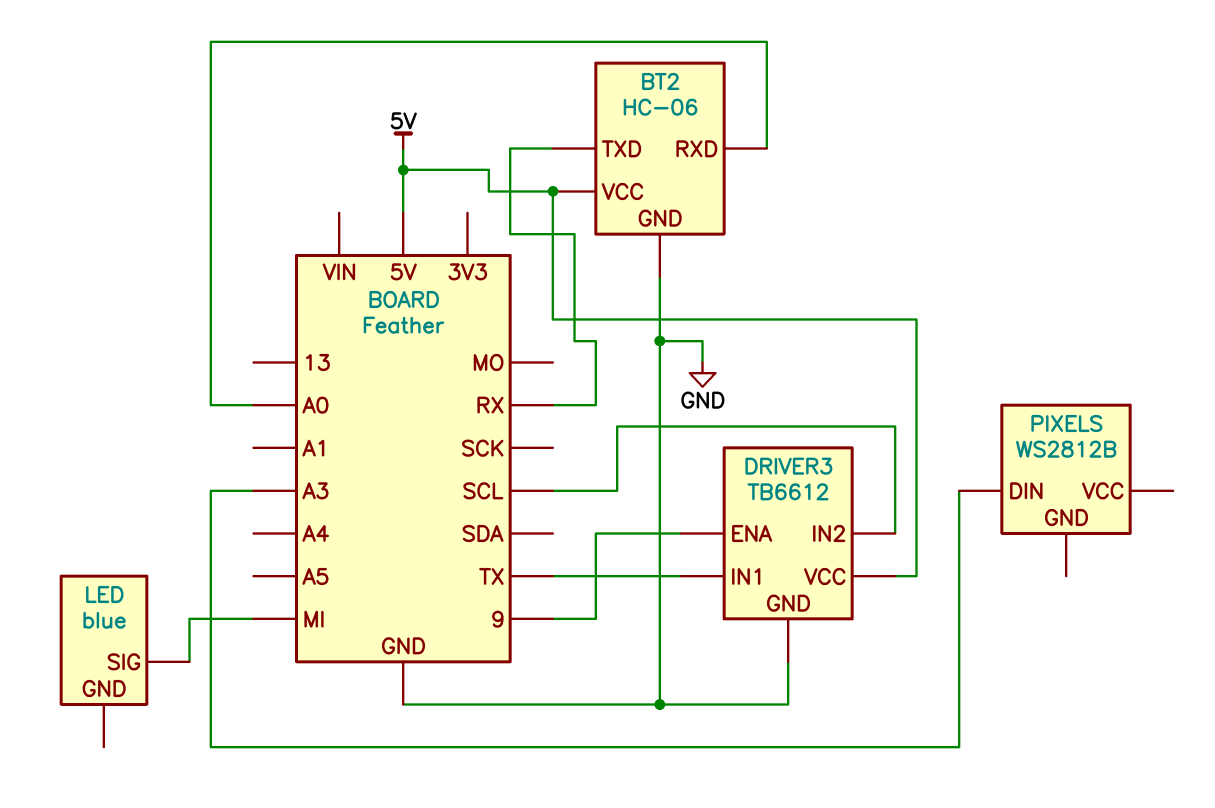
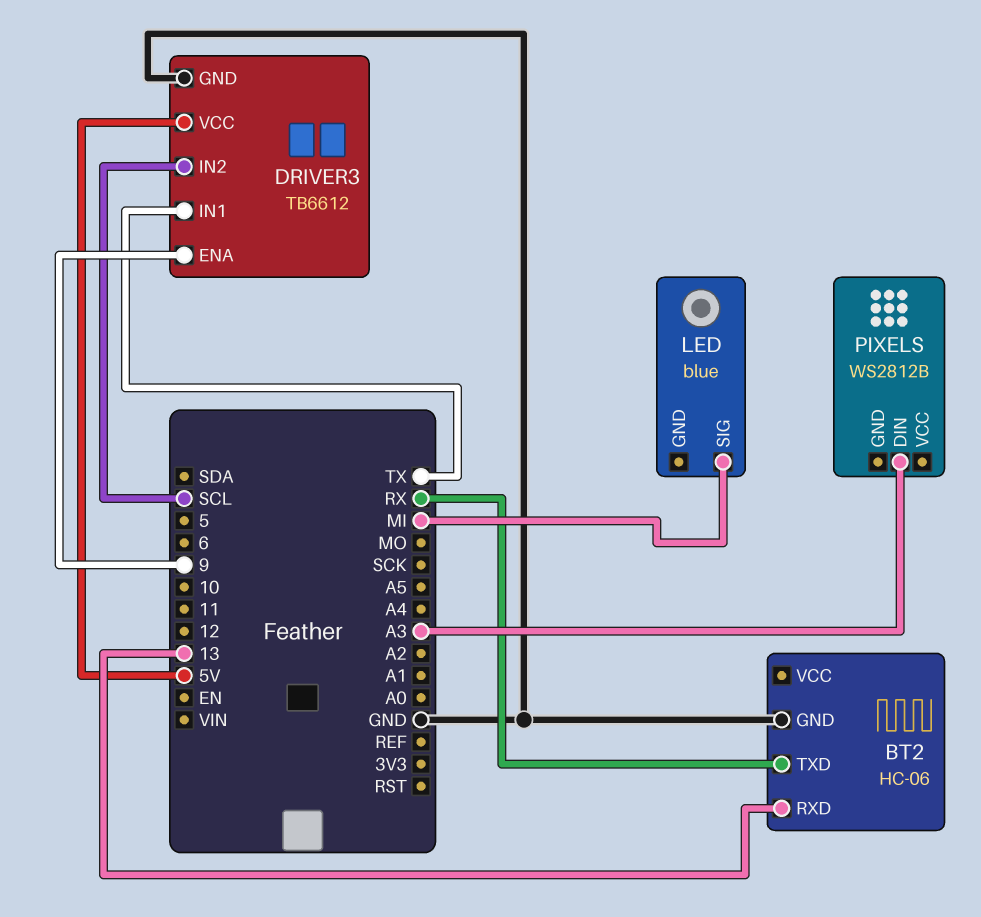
BT2 pin RXD: A0 -> 13
BT2 pin VCC: 5V -> none

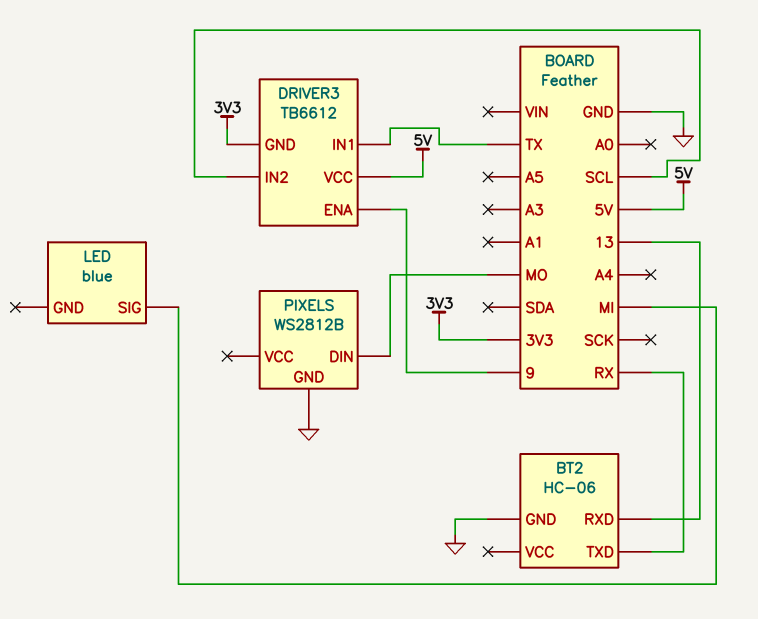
DRIVER3 pin GND: GND -> 3V3
PIXELS pin DIN: A3 -> MO
PIXELS pin GND: none -> GND

